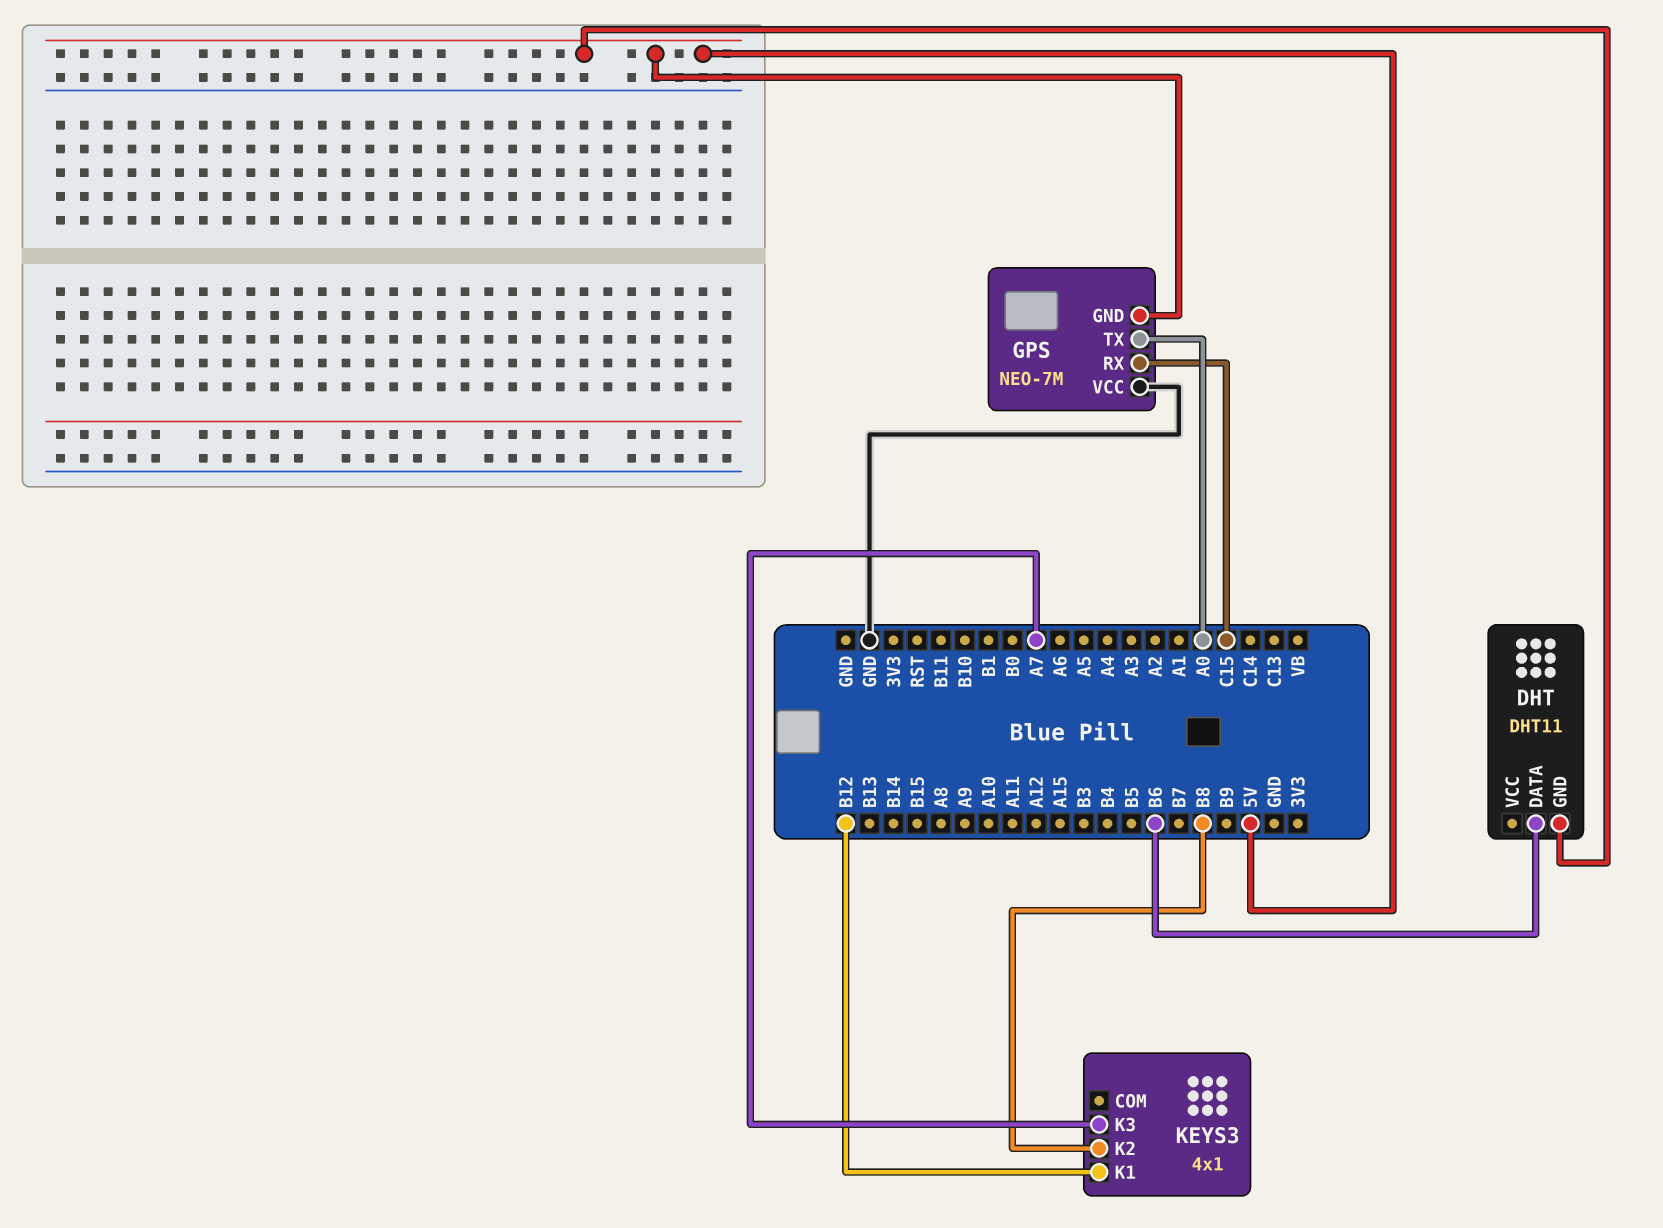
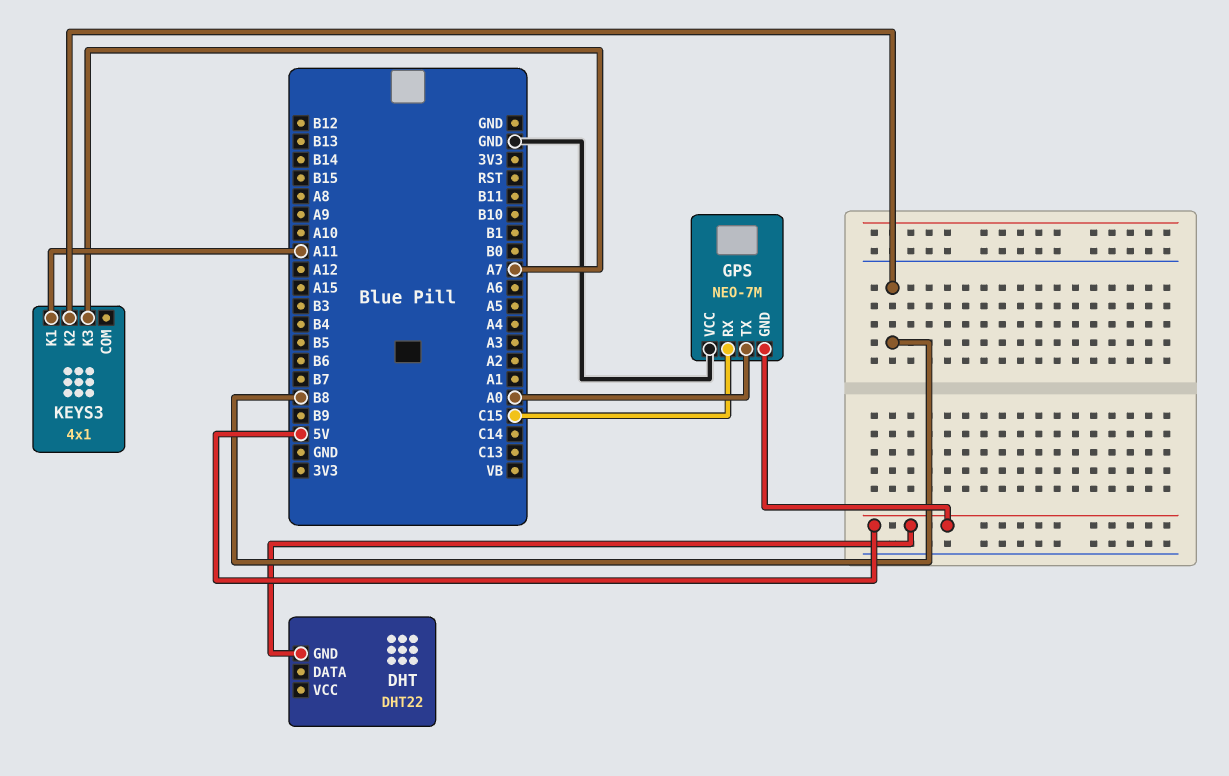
DHT: DHT11 -> DHT22
DHT pin DATA: B6 -> none
KEYS3 pin K1: B12 -> A11

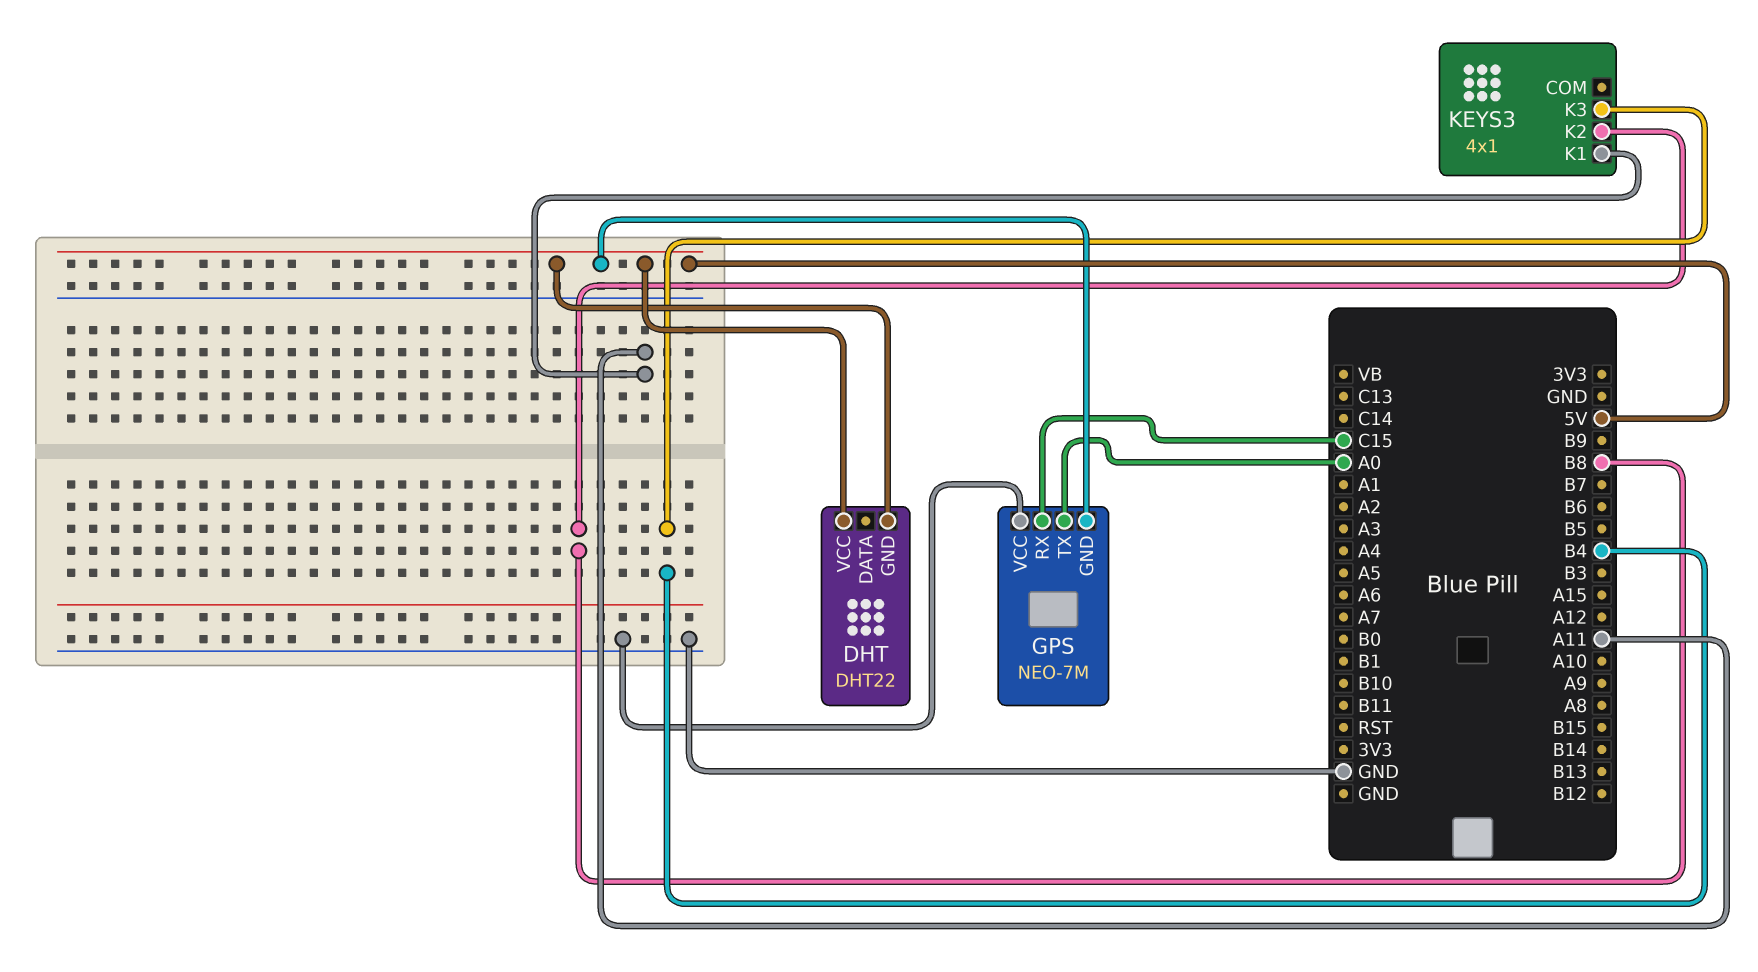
DHT pin VCC: none -> 5V
KEYS3 pin K3: A7 -> B4

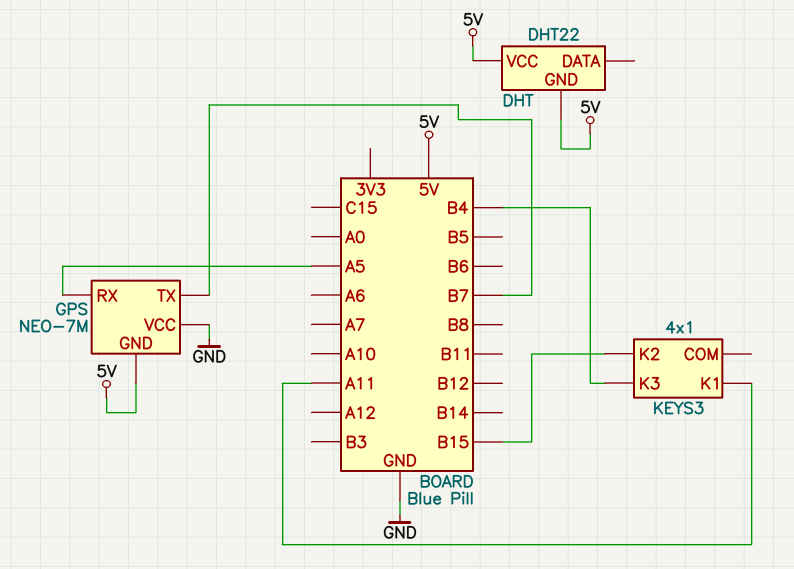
GPS pin RX: C15 -> A5
GPS pin TX: A0 -> B7
KEYS3 pin K2: B8 -> B15

